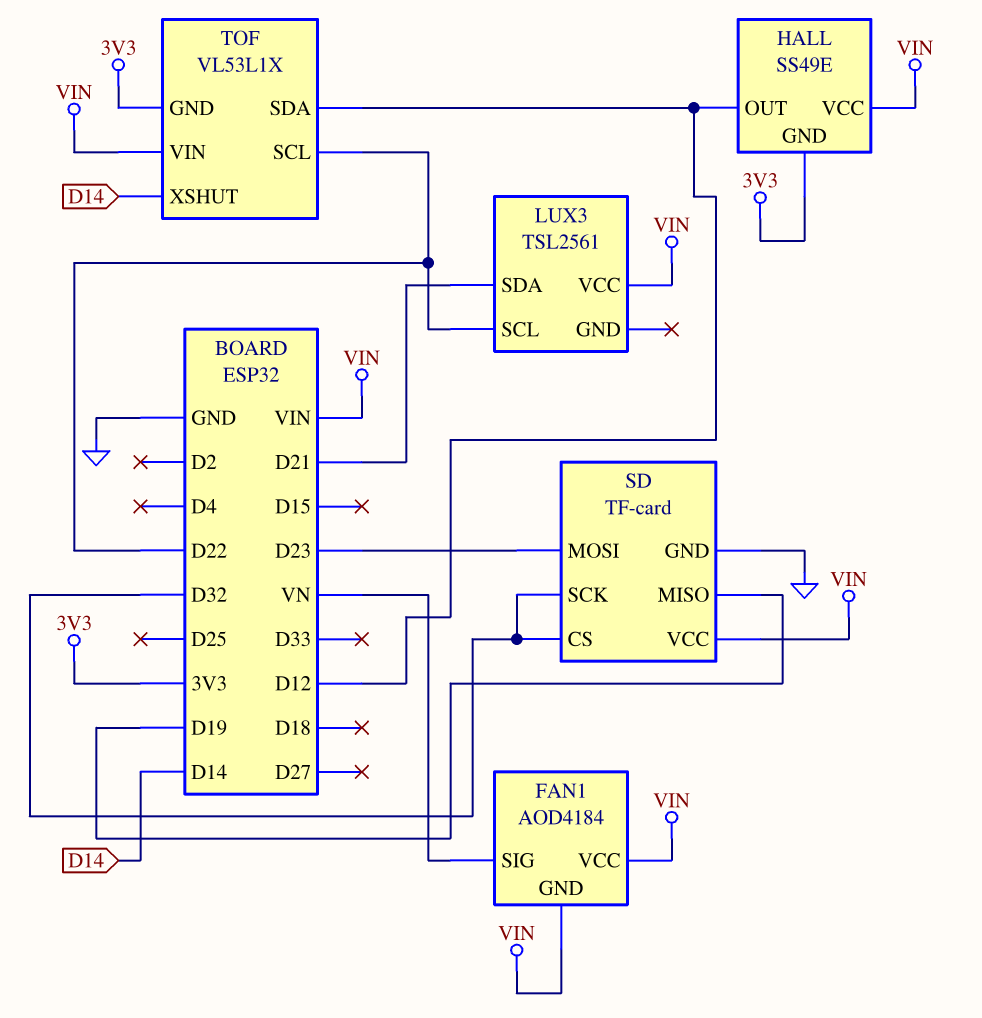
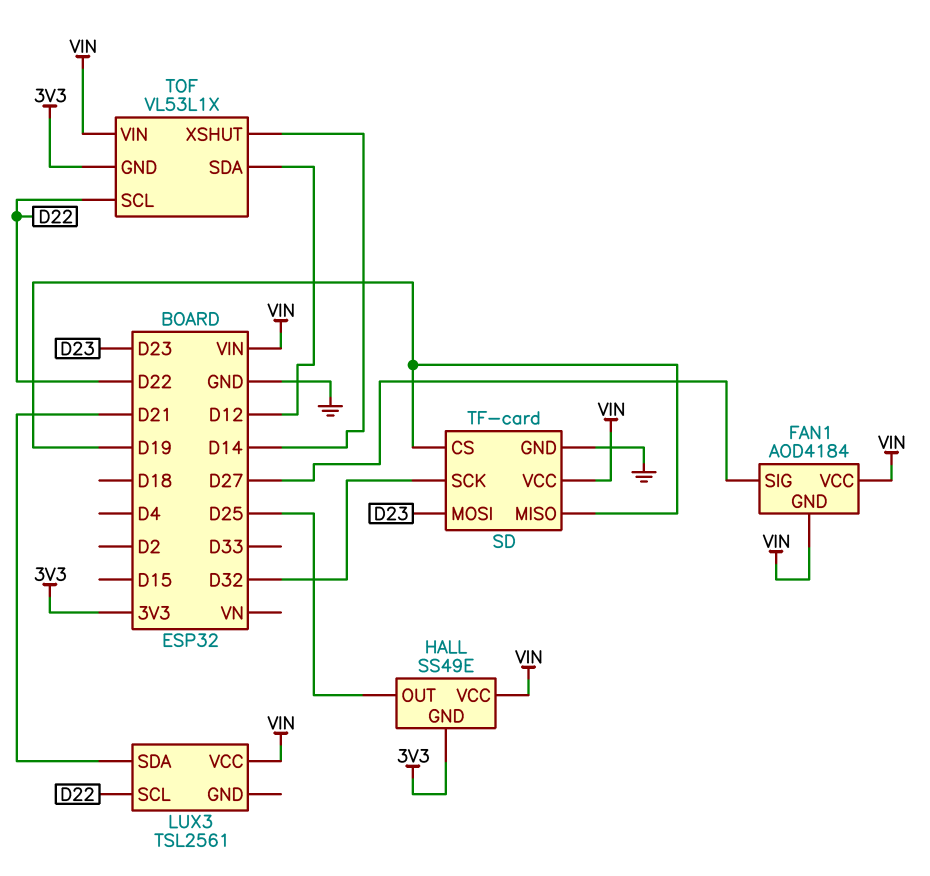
FAN1 pin SIG: VN -> D27
HALL pin OUT: D12 -> D25
SD pin CS: D32 -> D19

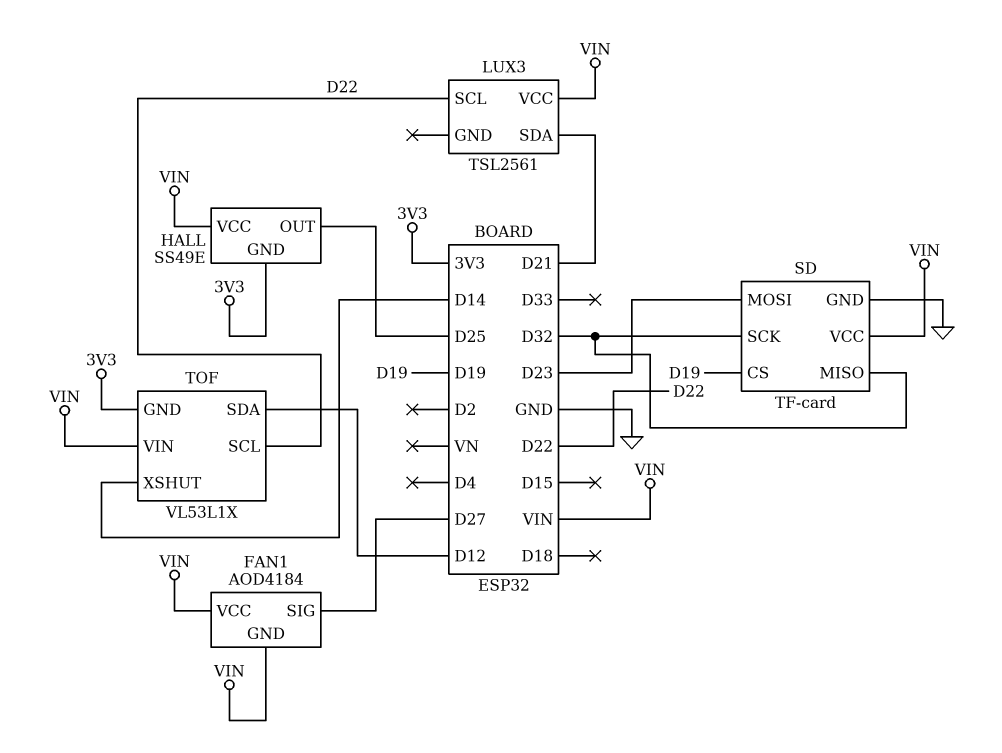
SD pin MISO: D19 -> D32

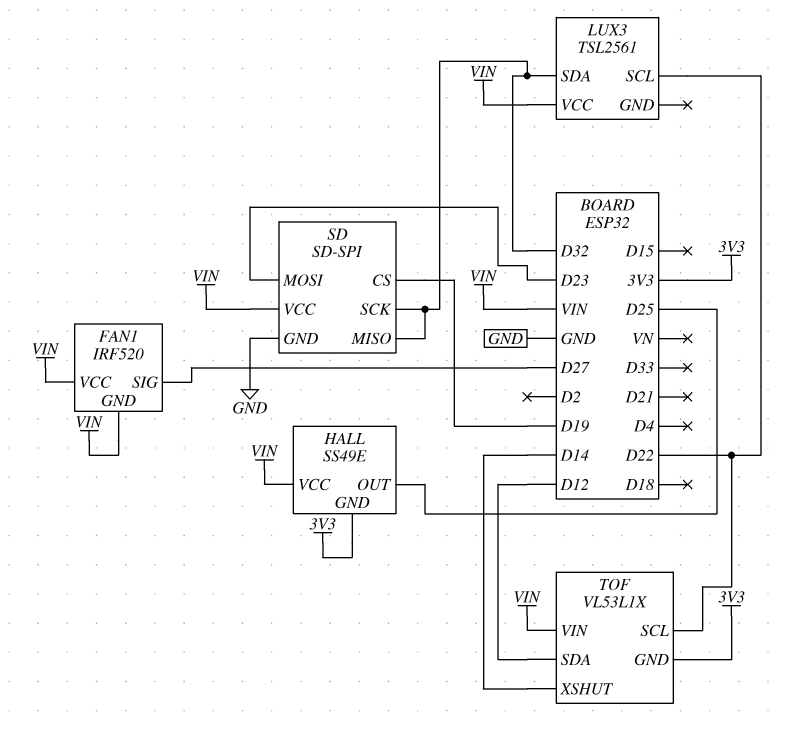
FAN1: AOD4184 -> IRF520
LUX3 pin SDA: D21 -> D32
SD: TF-card -> SD-SPI

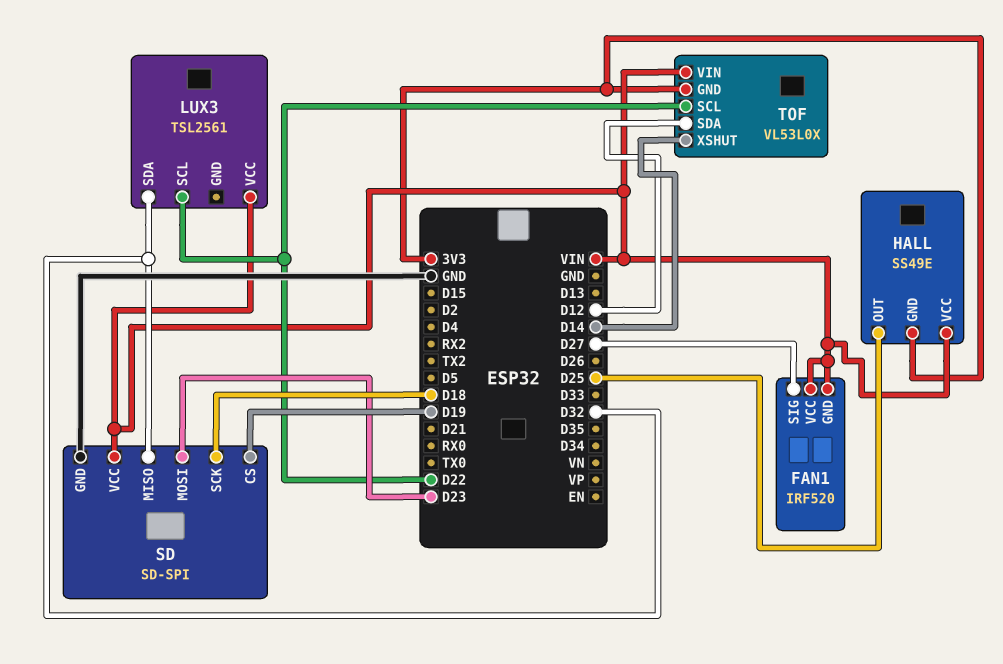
SD pin SCK: D32 -> D18
TOF: VL53L1X -> VL53L0X

